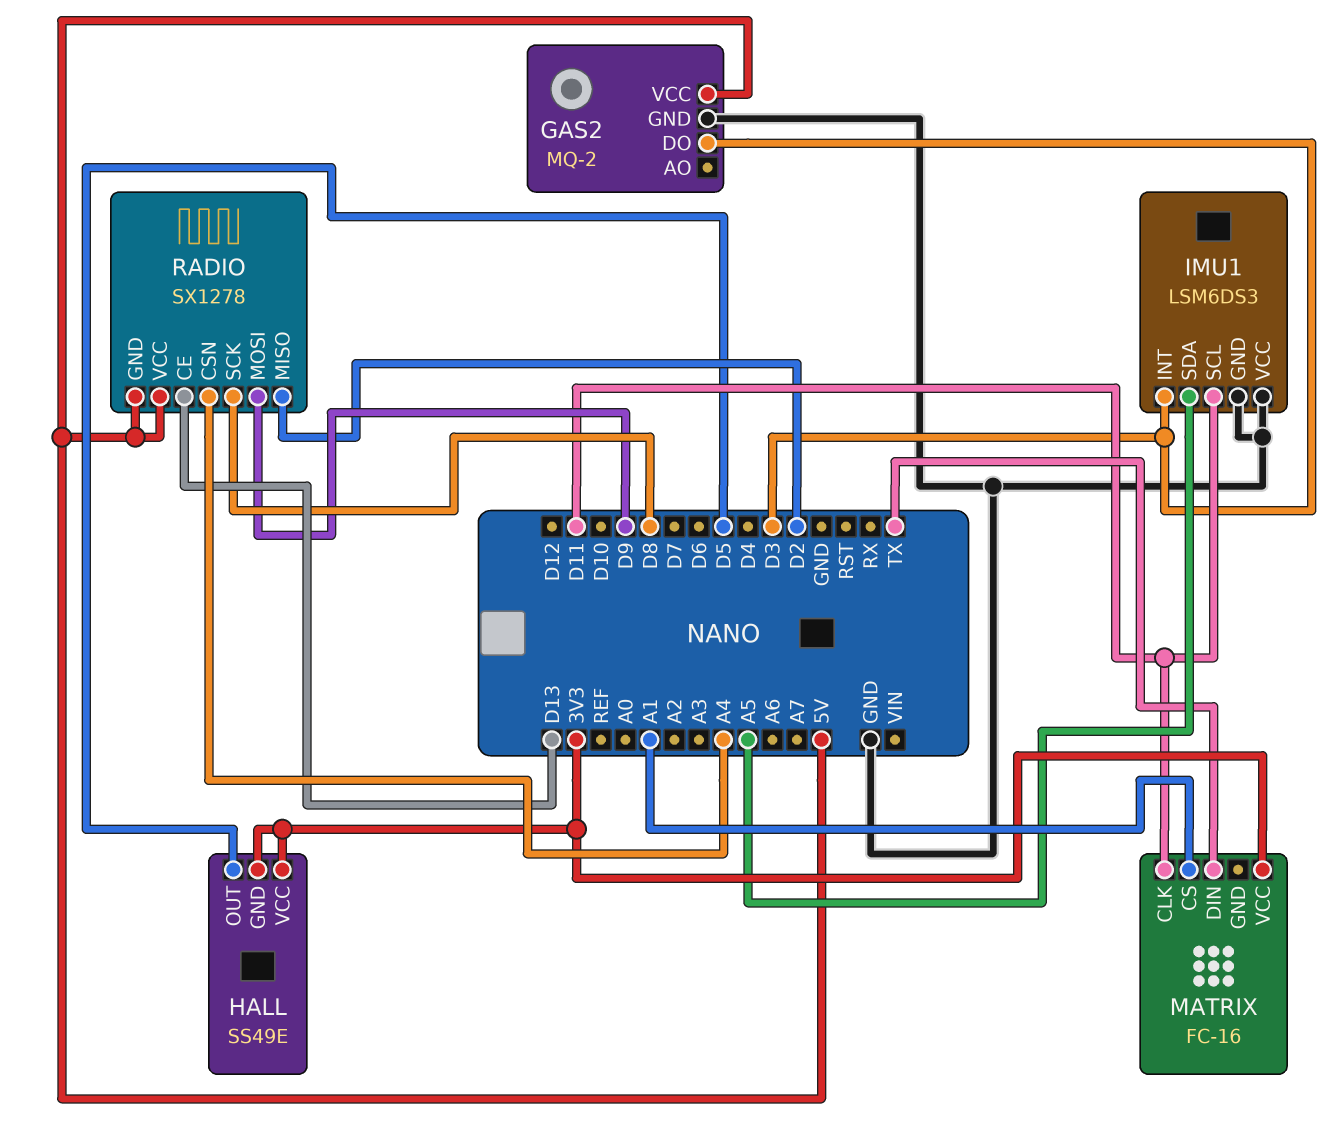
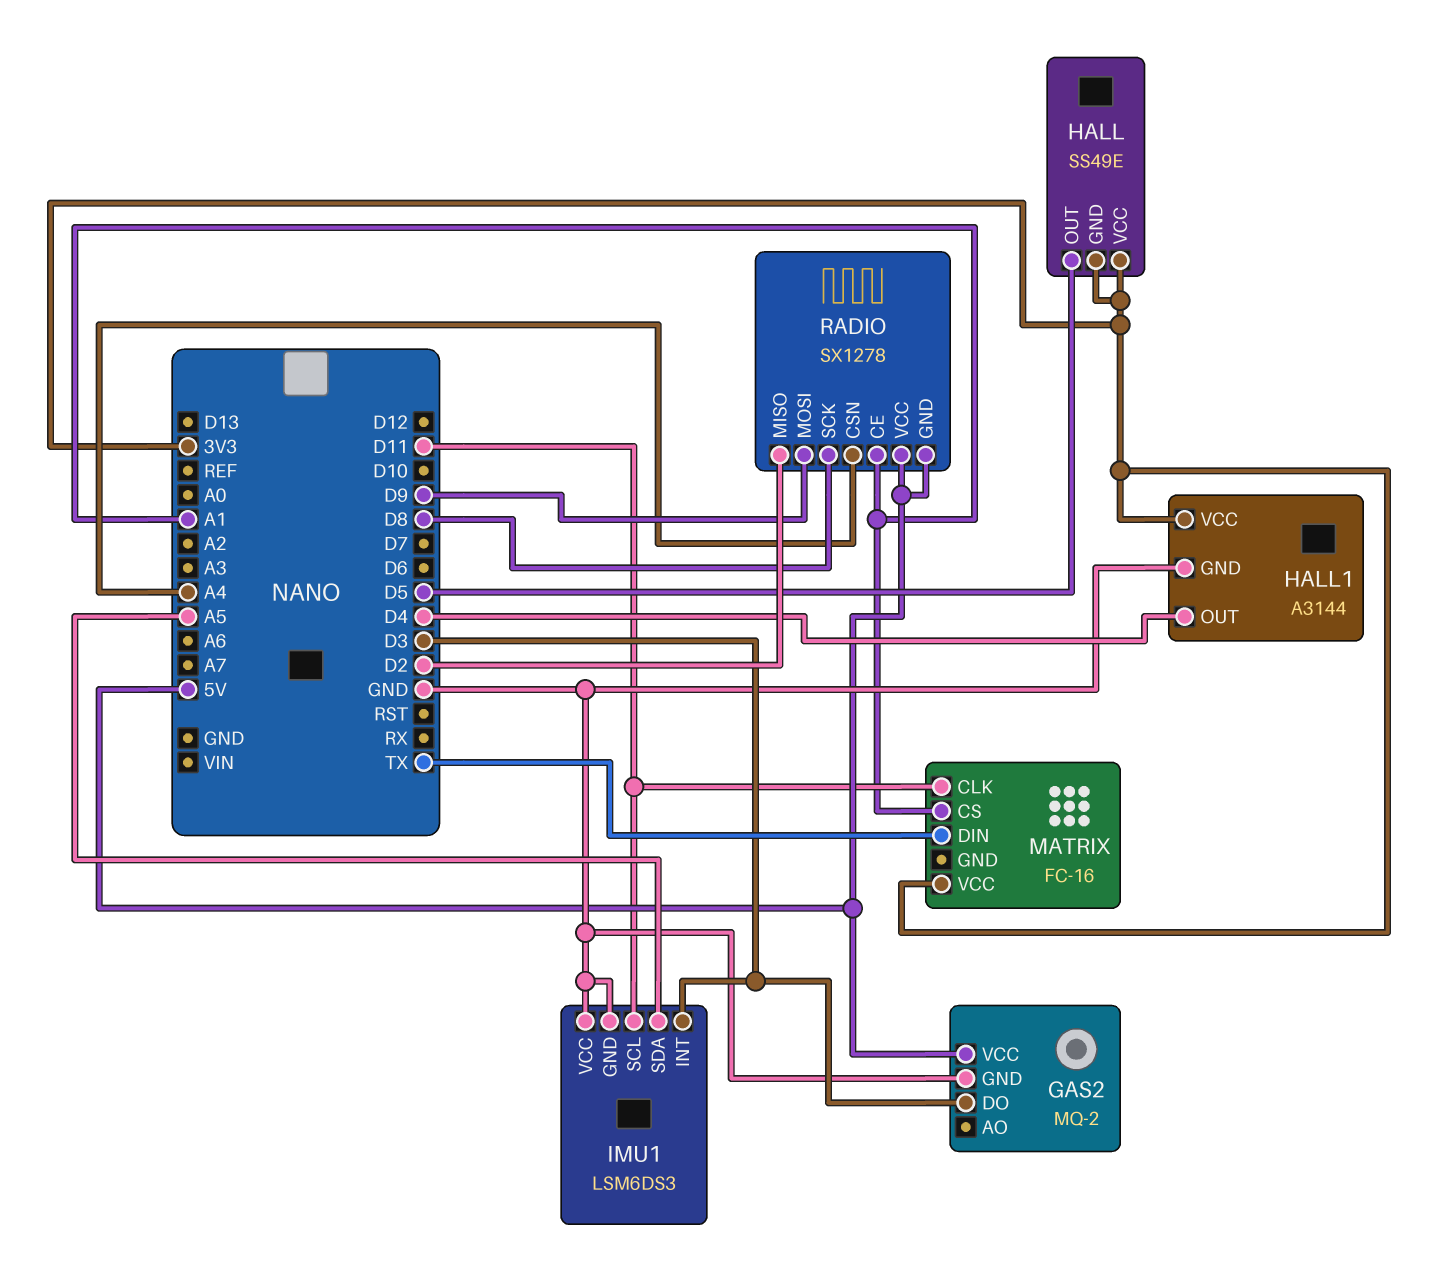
HALL1: none -> A3144
HALL1 pin GND: none -> GND
HALL1 pin OUT: none -> D4
HALL1 pin VCC: none -> 3V3
RADIO pin CE: D13 -> A1

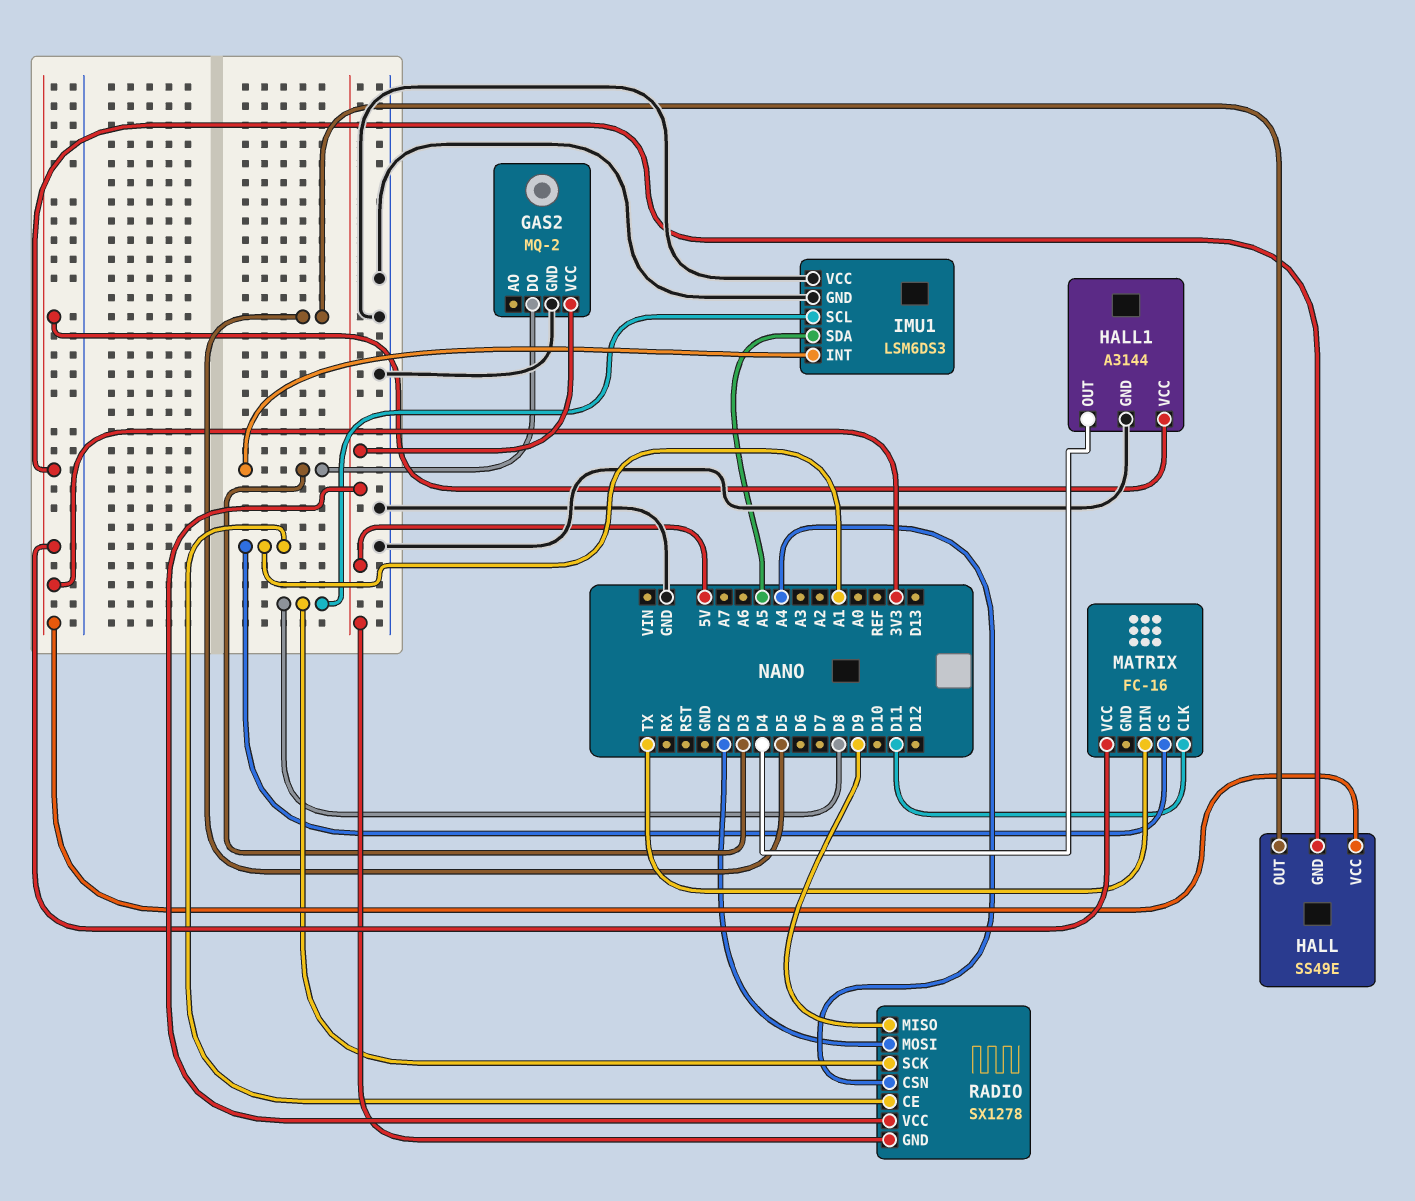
IMU1 pin SCL: D11 -> D8
RADIO pin MISO: D2 -> D9
RADIO pin MOSI: D9 -> D2

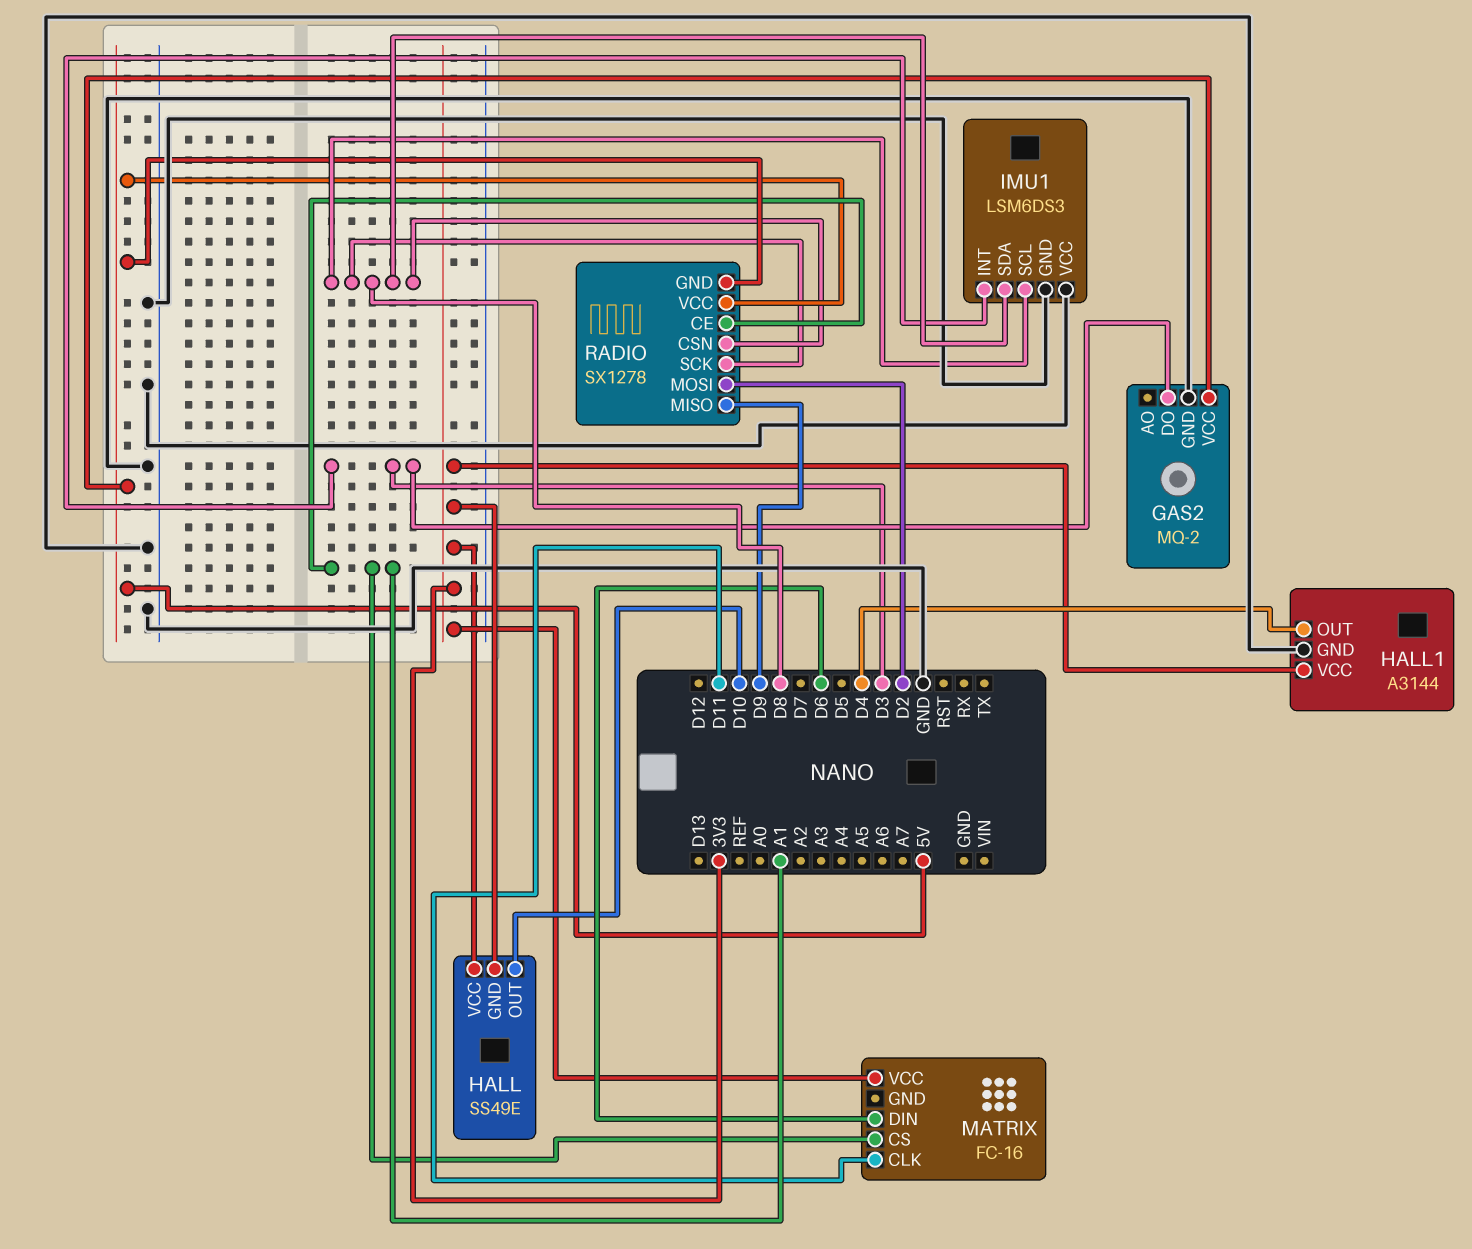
HALL pin OUT: D5 -> D10
IMU1 pin SDA: A5 -> D8
MATRIX pin DIN: TX -> D6
RADIO pin CSN: A4 -> D8

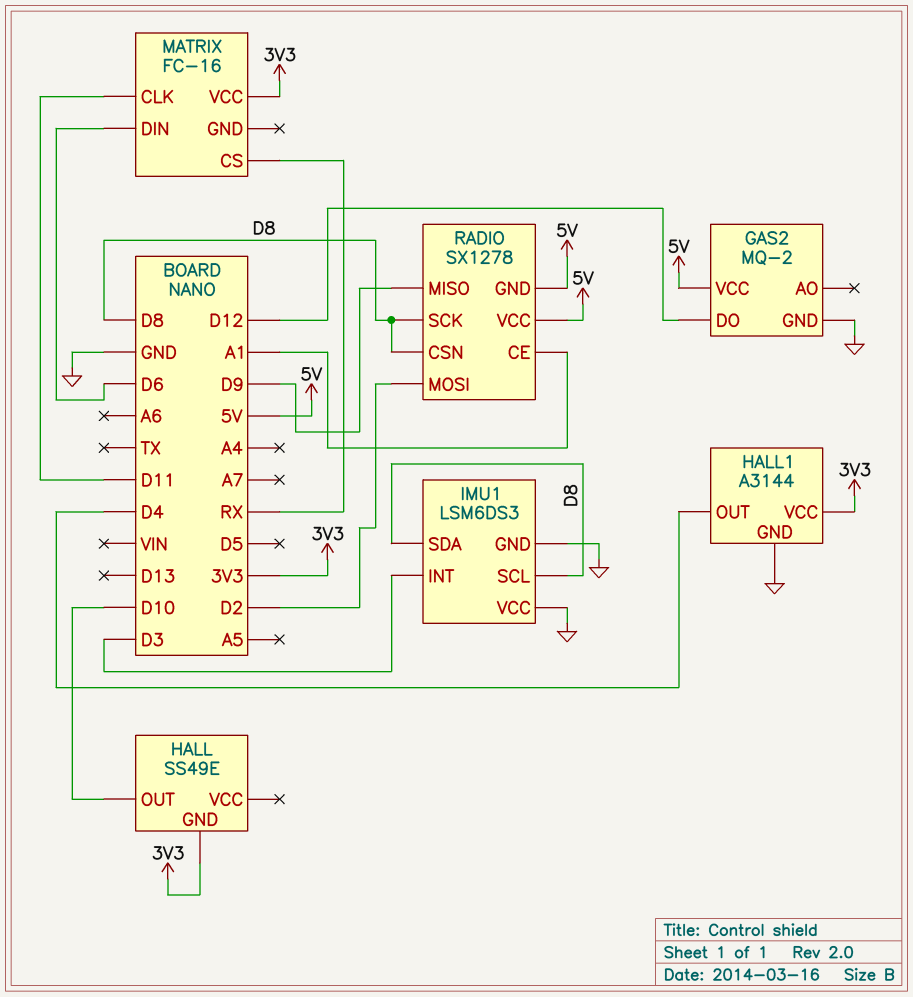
GAS2 pin DO: D3 -> D12
HALL pin VCC: 3V3 -> none
MATRIX pin CS: A1 -> RX

